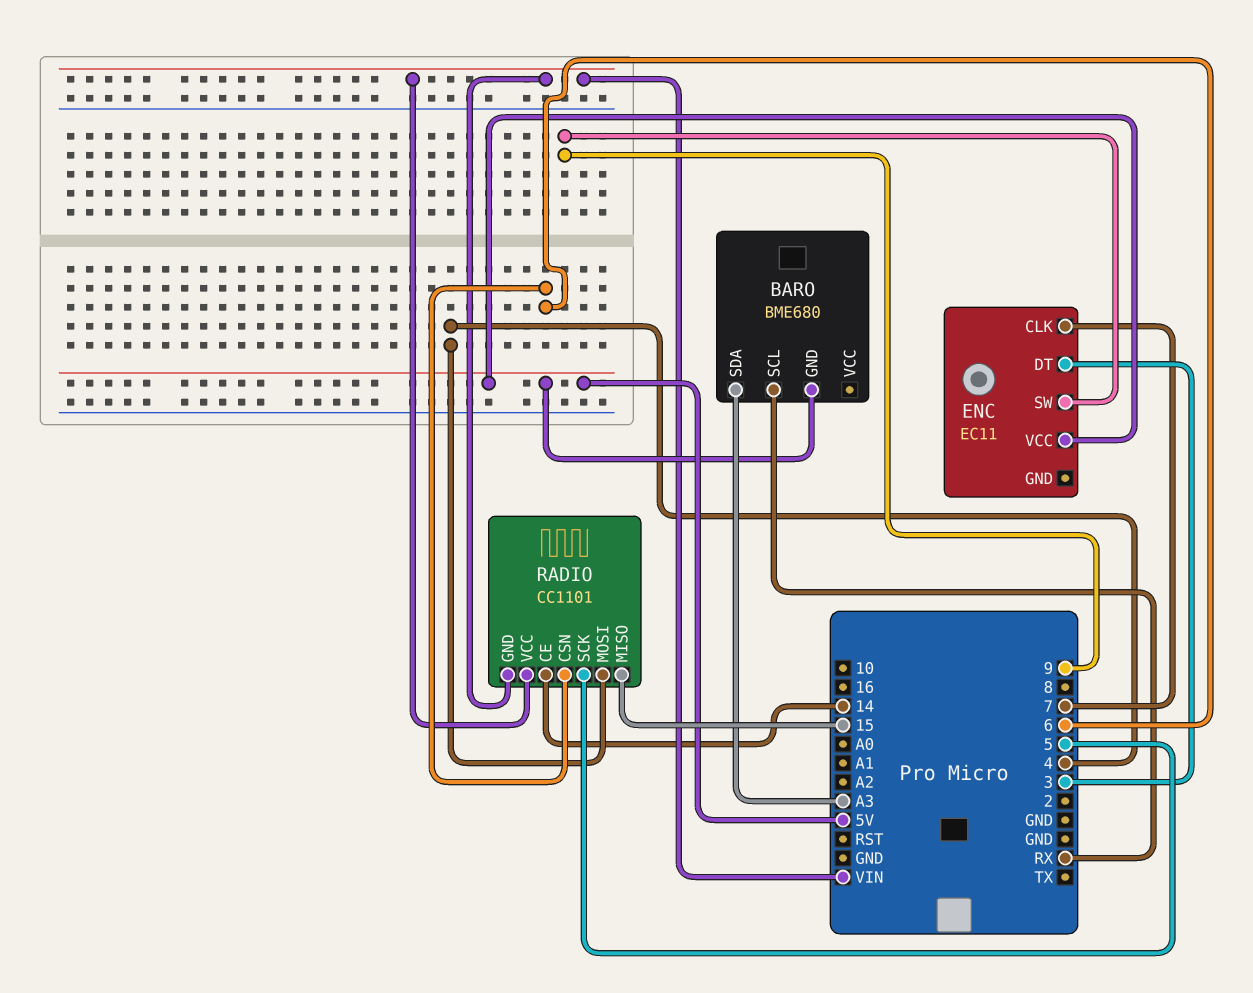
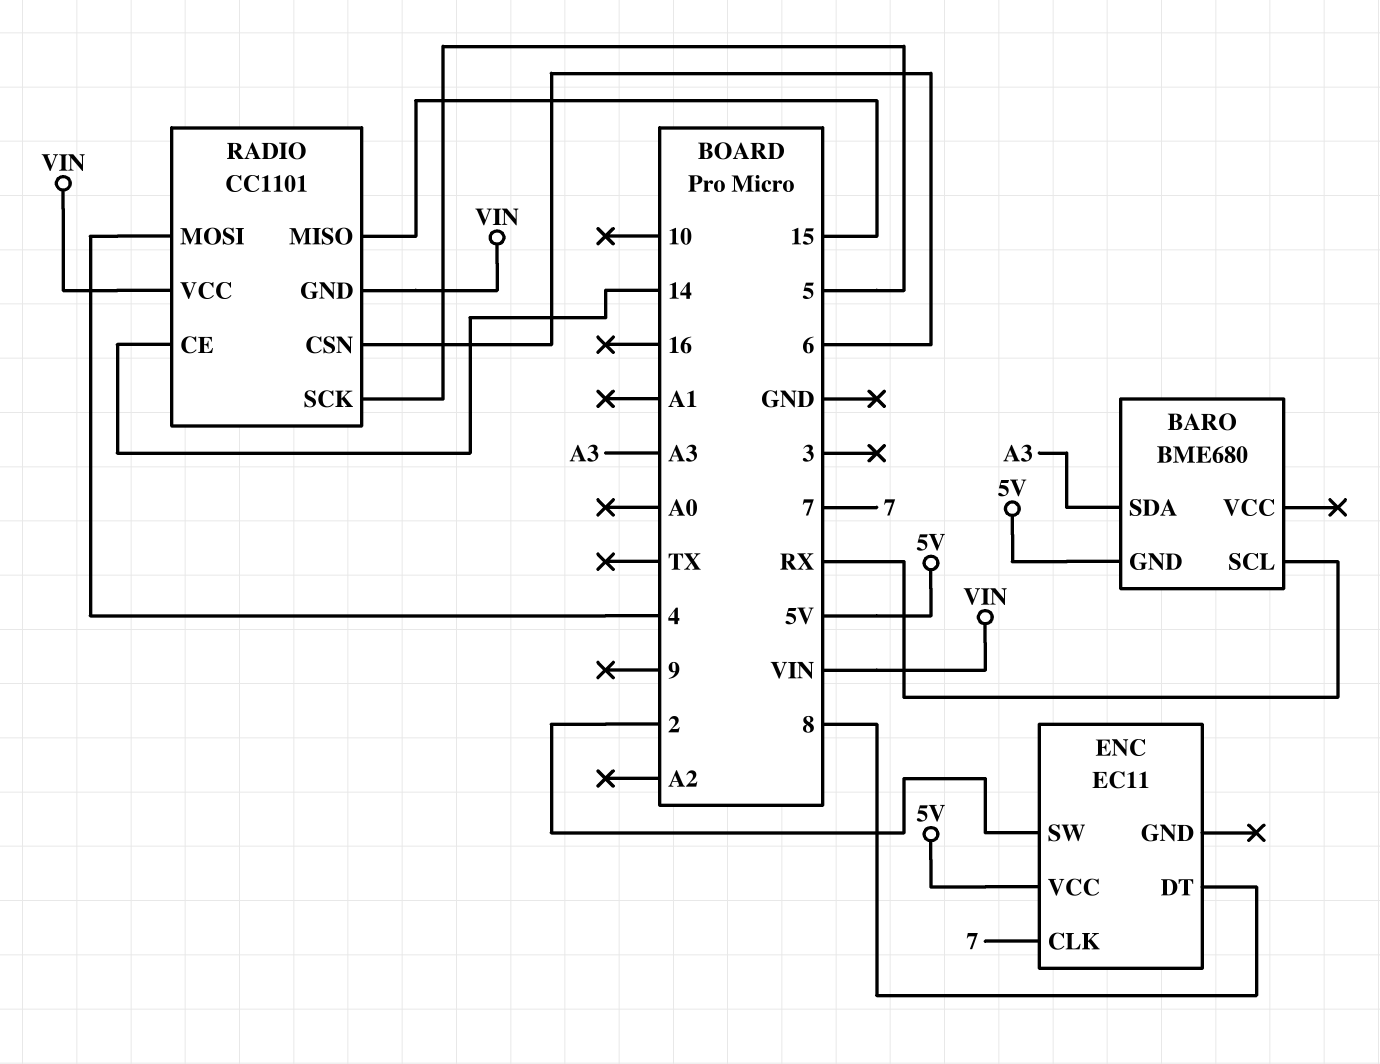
ENC pin DT: 3 -> 8
ENC pin SW: 9 -> 2

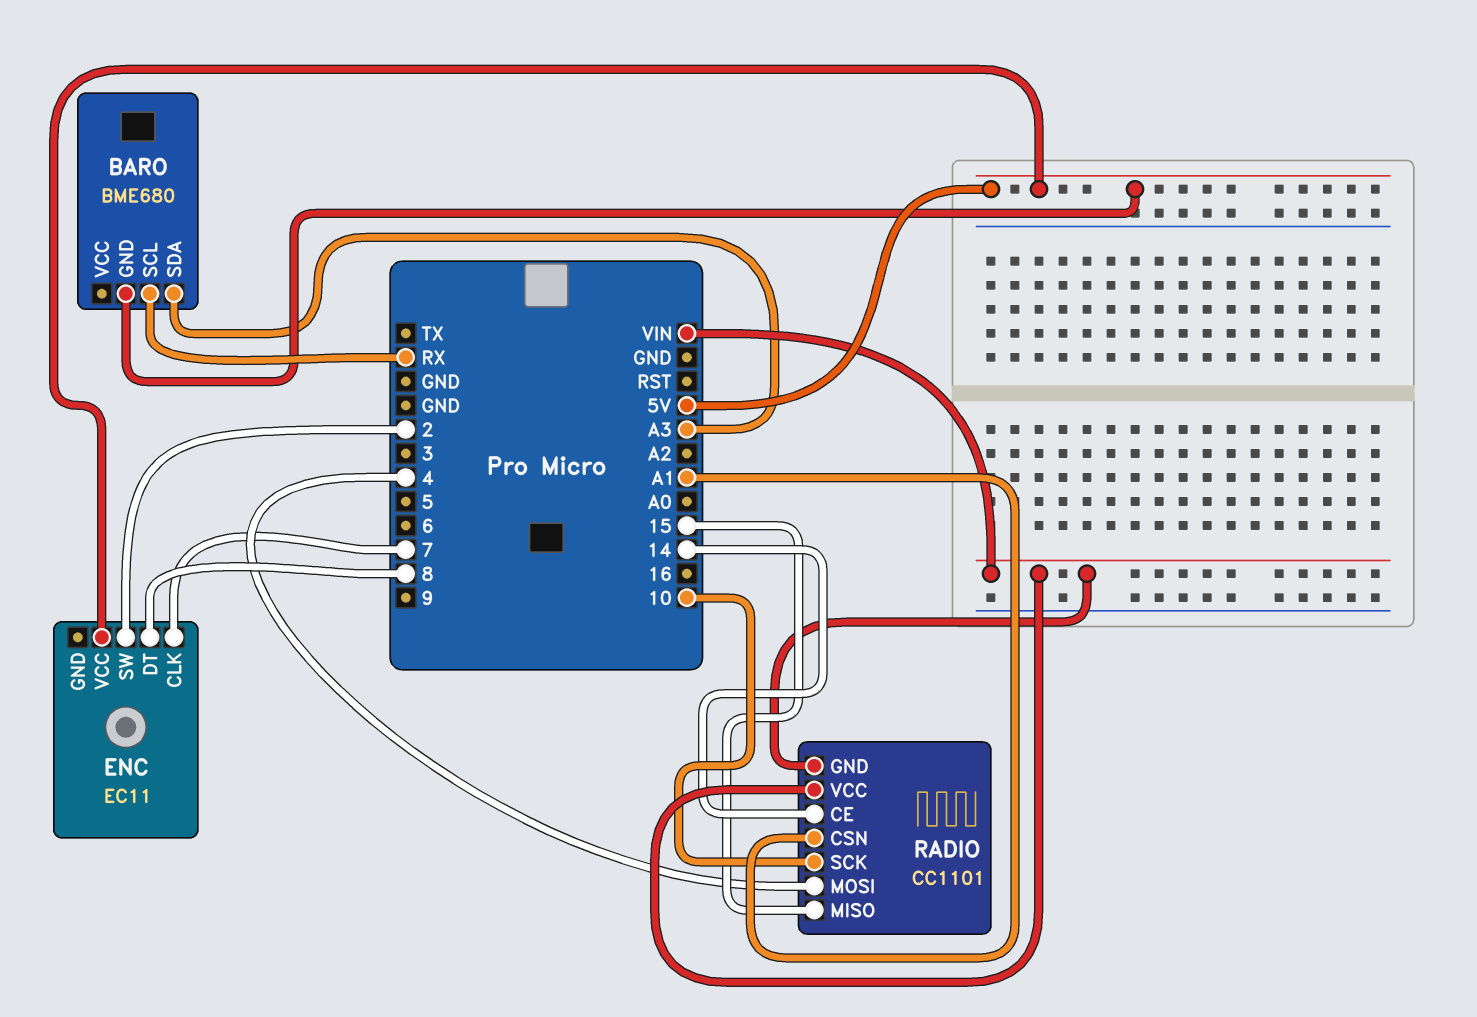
RADIO pin CSN: 6 -> A1
RADIO pin SCK: 5 -> 10

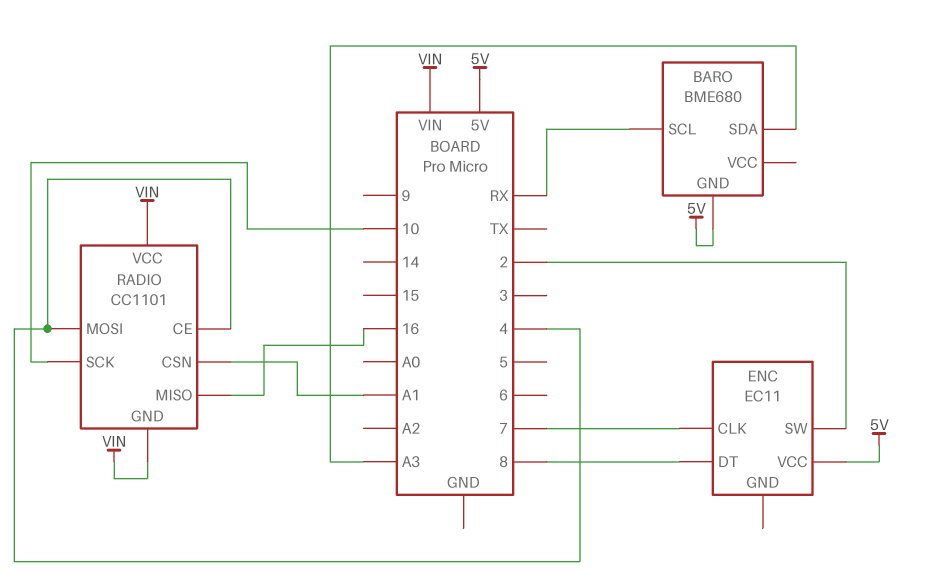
RADIO pin CE: 14 -> 4
RADIO pin MISO: 15 -> 16

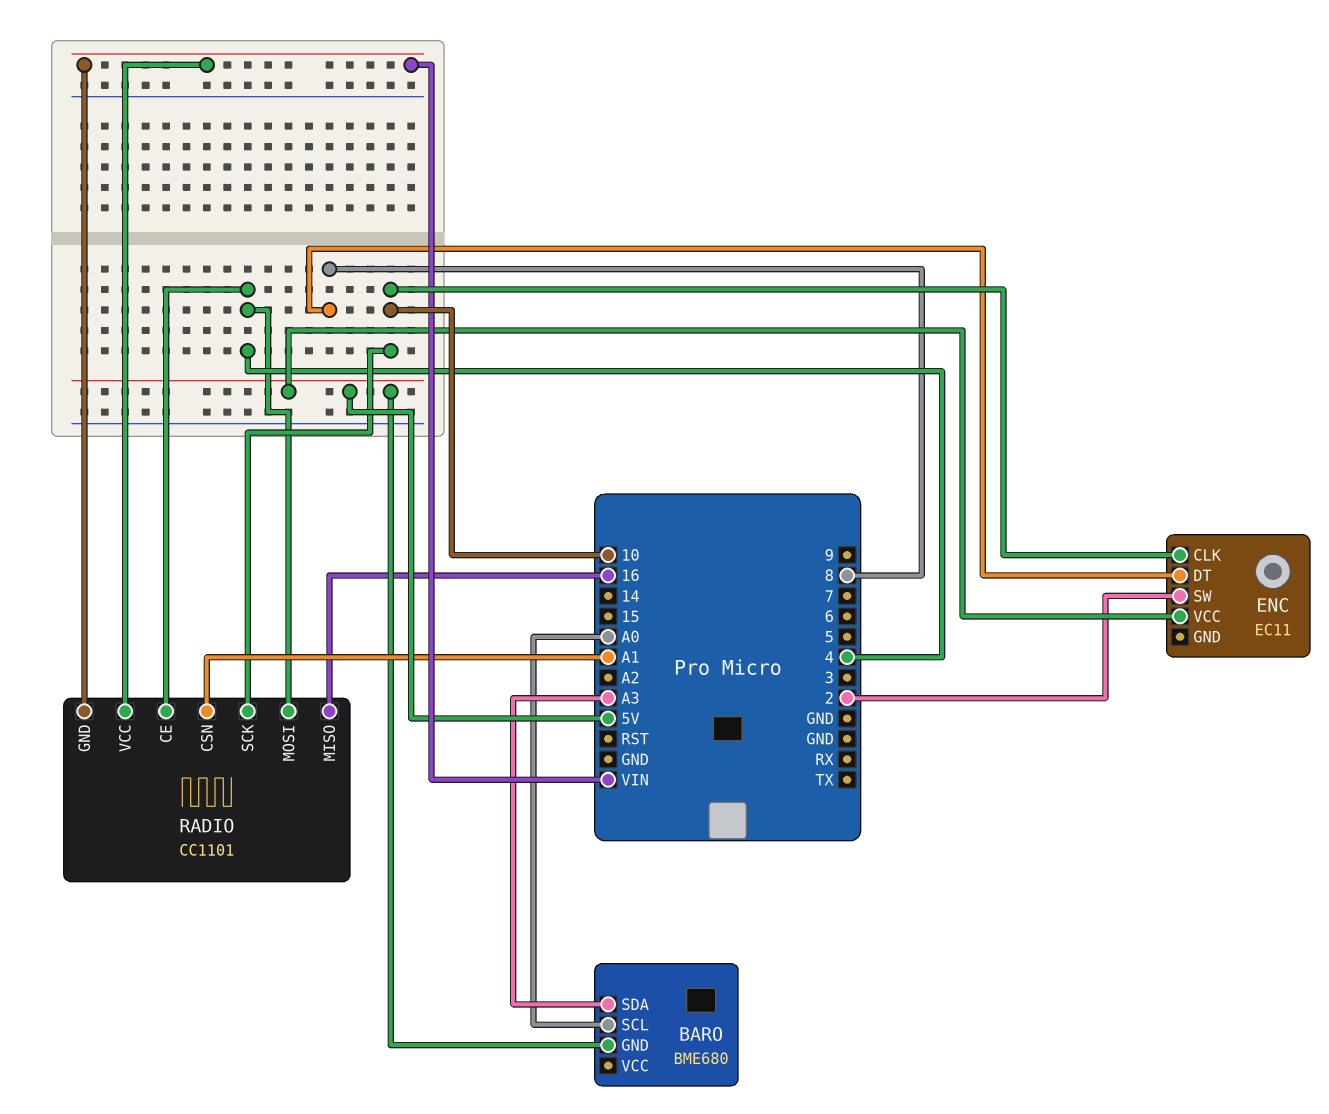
BARO pin SCL: RX -> A0
ENC pin CLK: 7 -> 10

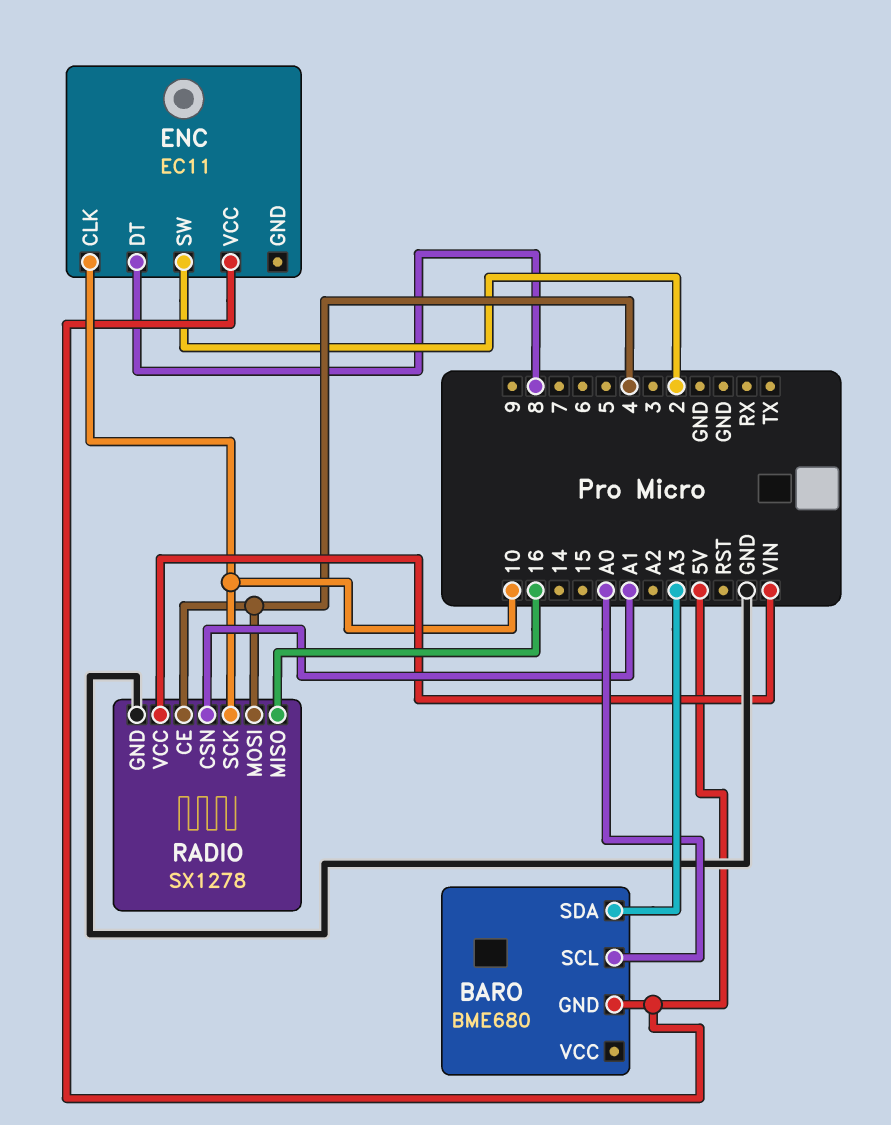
RADIO: CC1101 -> SX1278
RADIO pin GND: VIN -> GND

